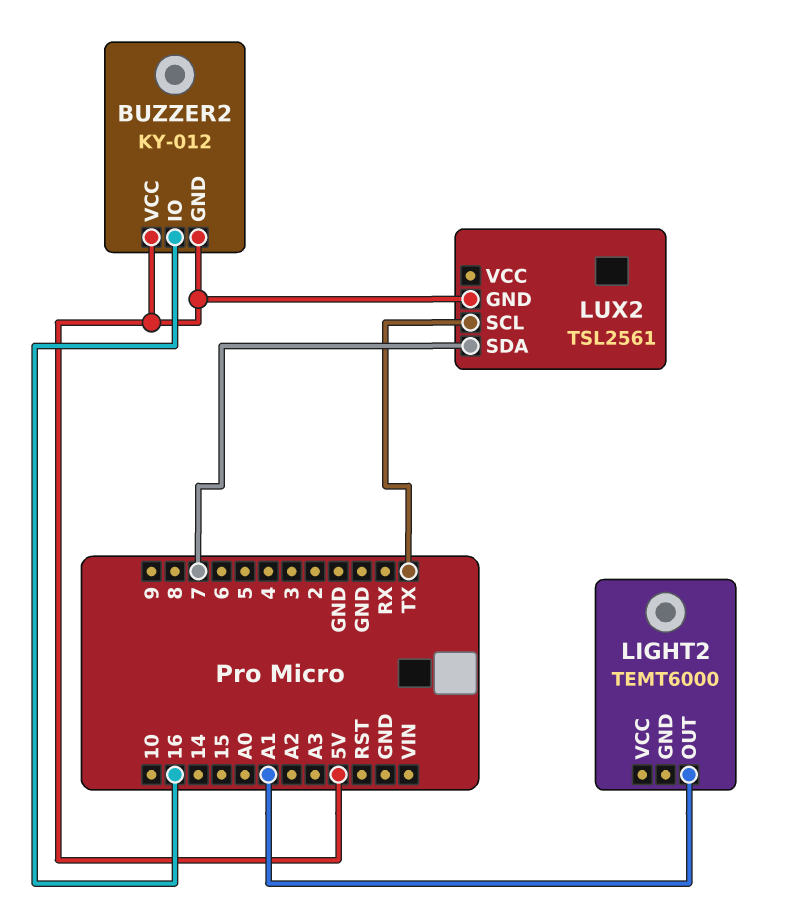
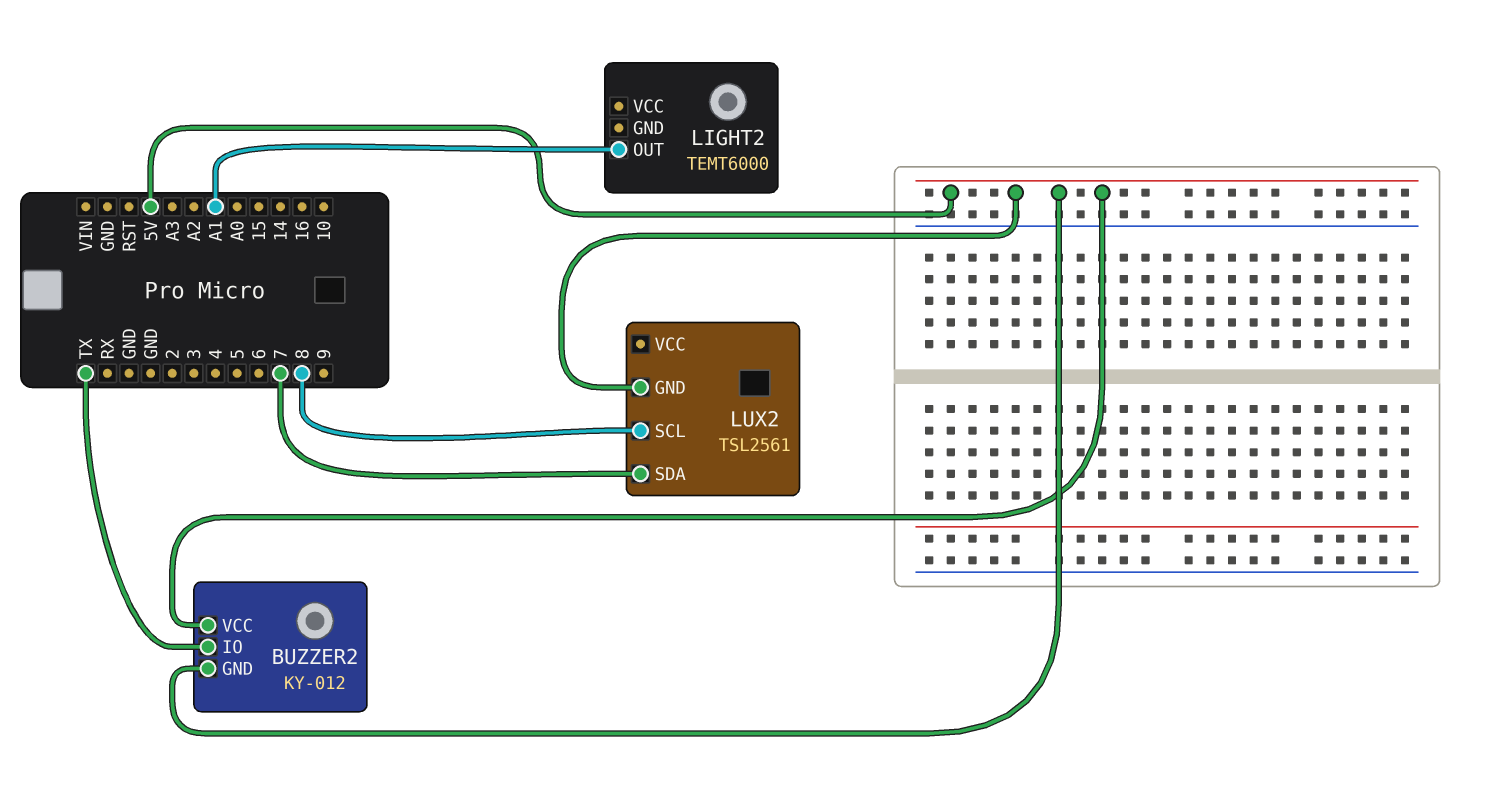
BUZZER2 pin IO: 16 -> TX
LUX2 pin SCL: TX -> 8

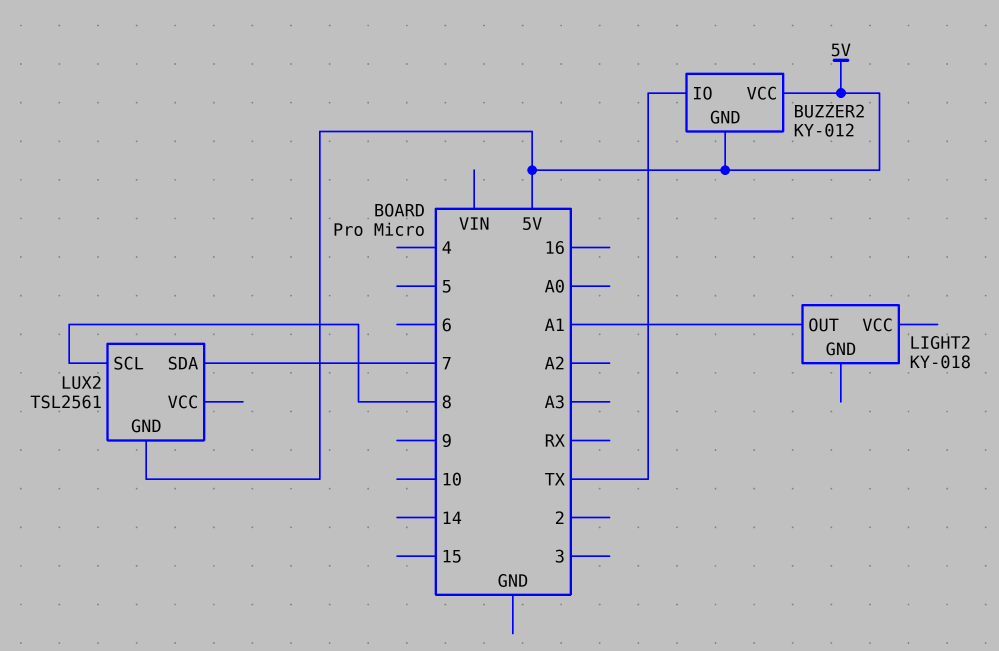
LIGHT2: TEMT6000 -> KY-018

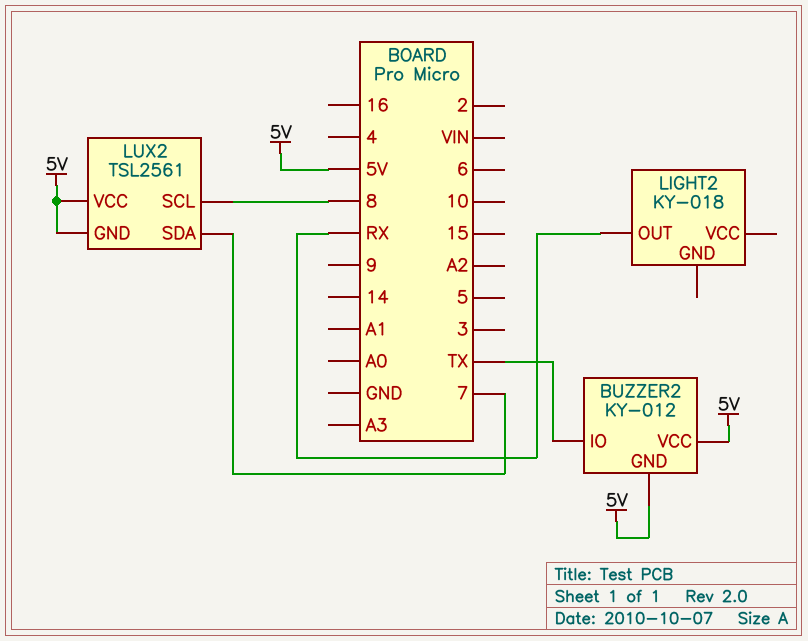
LIGHT2 pin OUT: A1 -> RX
LUX2 pin VCC: none -> 5V

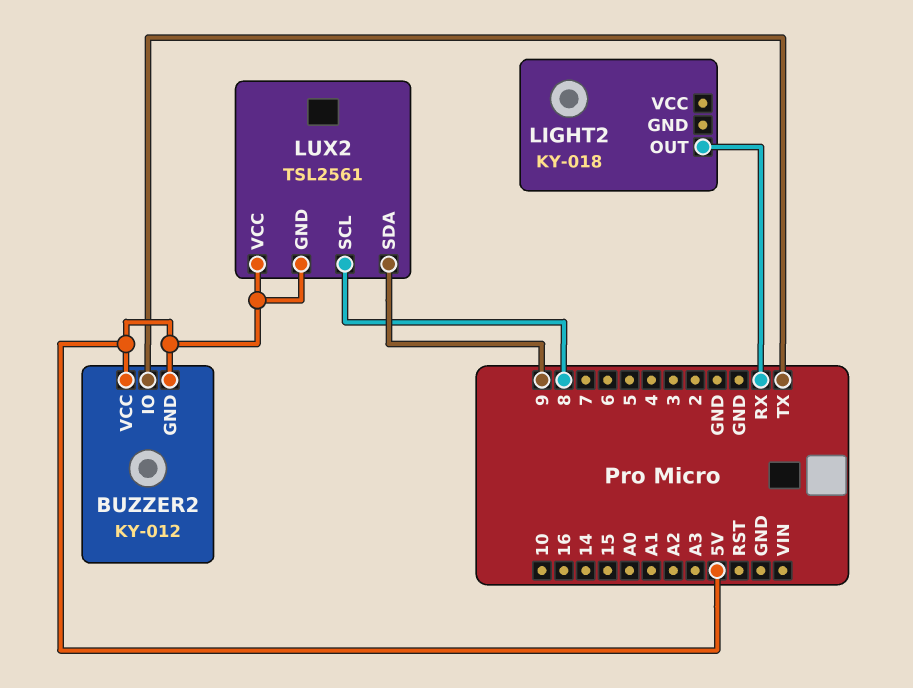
LUX2 pin SDA: 7 -> 9

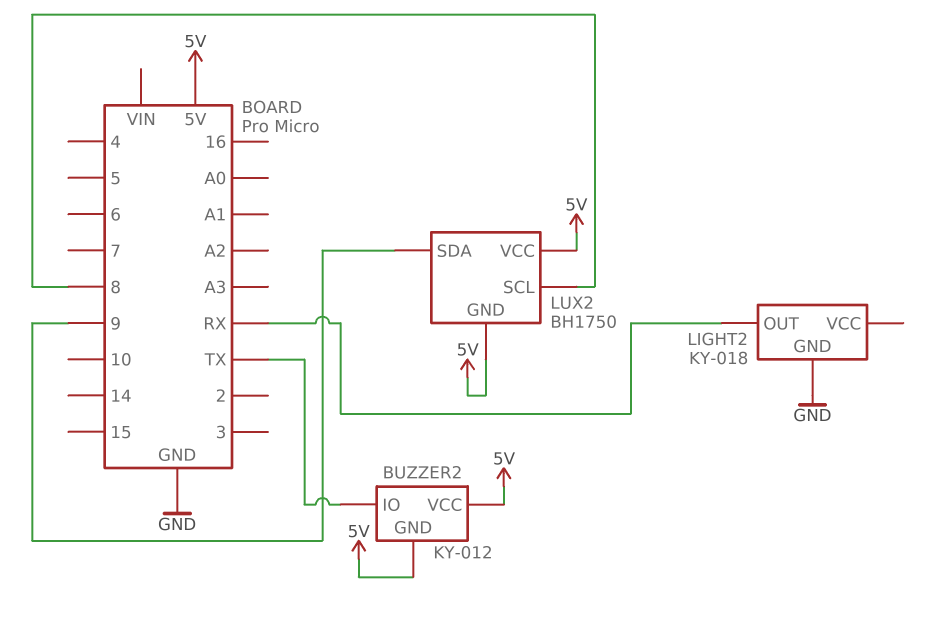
LIGHT2 pin GND: none -> GND
LUX2: TSL2561 -> BH1750

